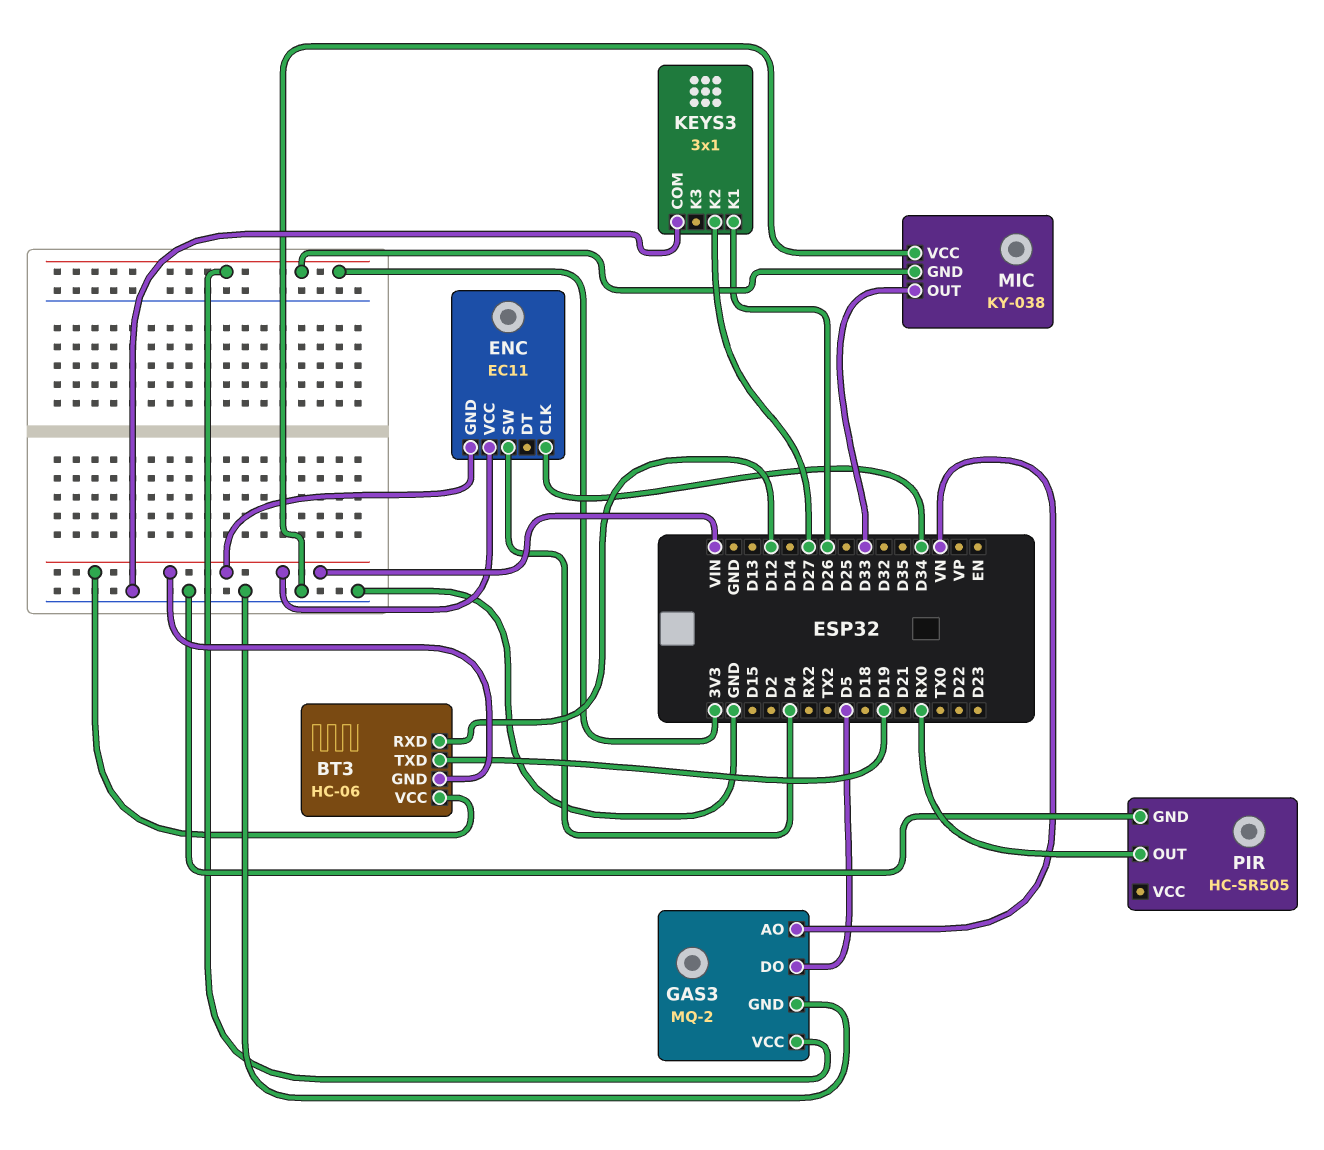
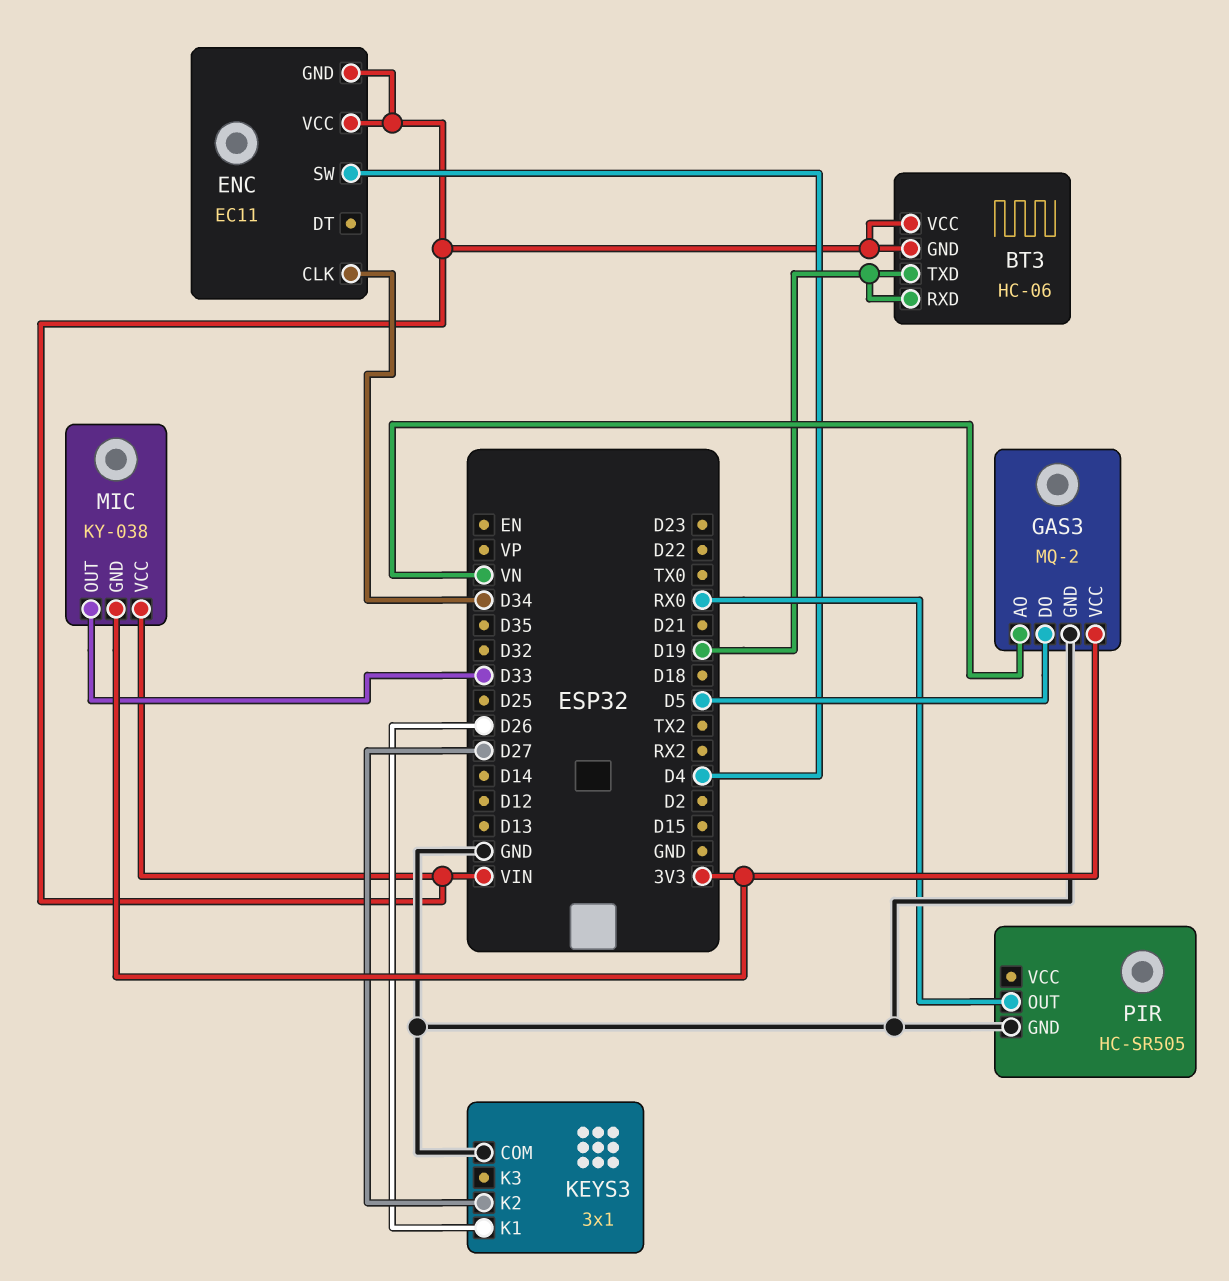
BT3 pin RXD: D12 -> D19
MIC pin VCC: GND -> VIN

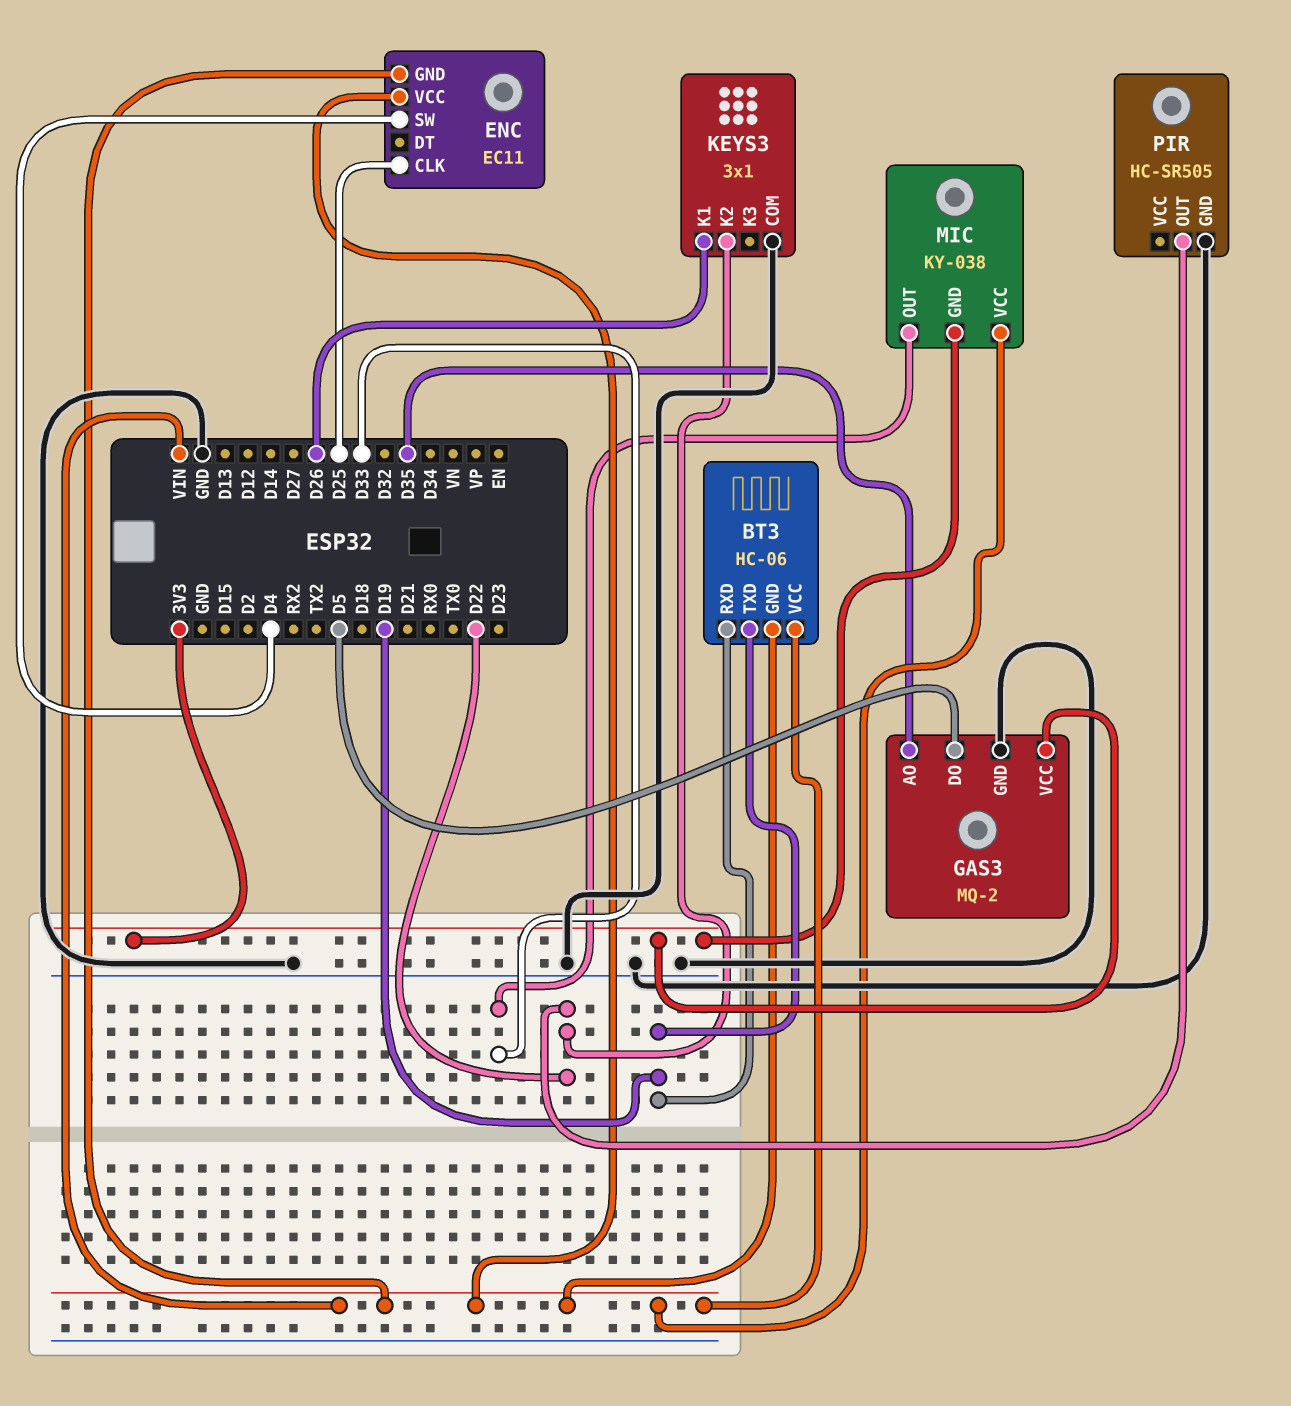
ENC pin CLK: D34 -> D25
GAS3 pin AO: VN -> D35
KEYS3 pin K2: D27 -> D22
PIR pin OUT: RX0 -> D22

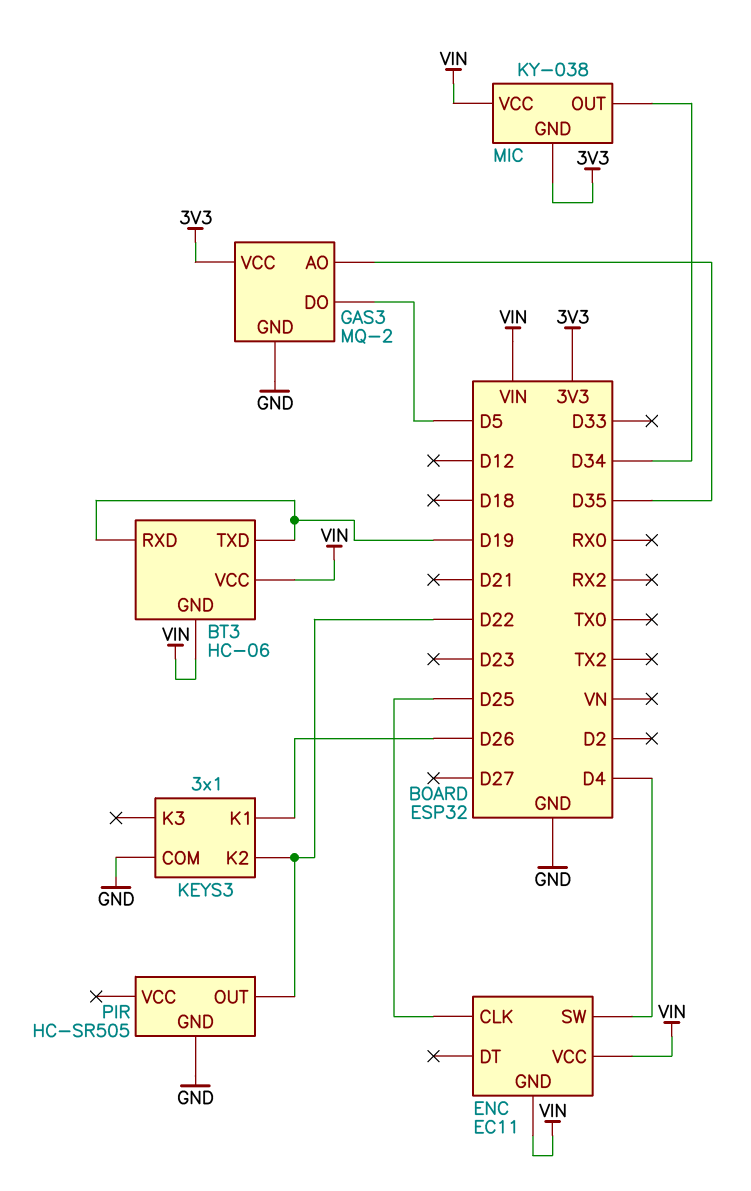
MIC pin OUT: D33 -> D34

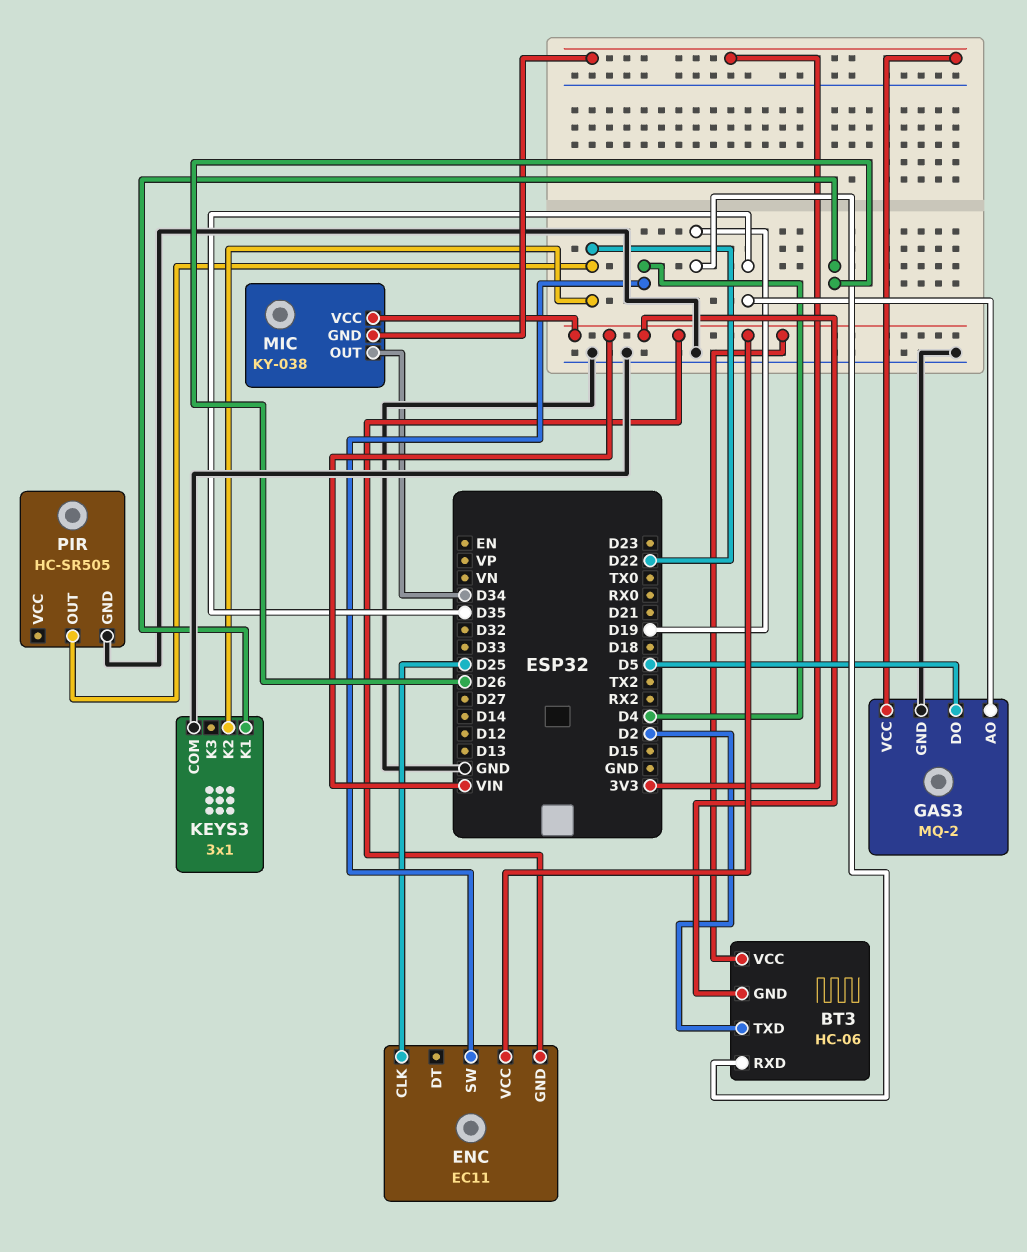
BT3 pin TXD: D19 -> D2

